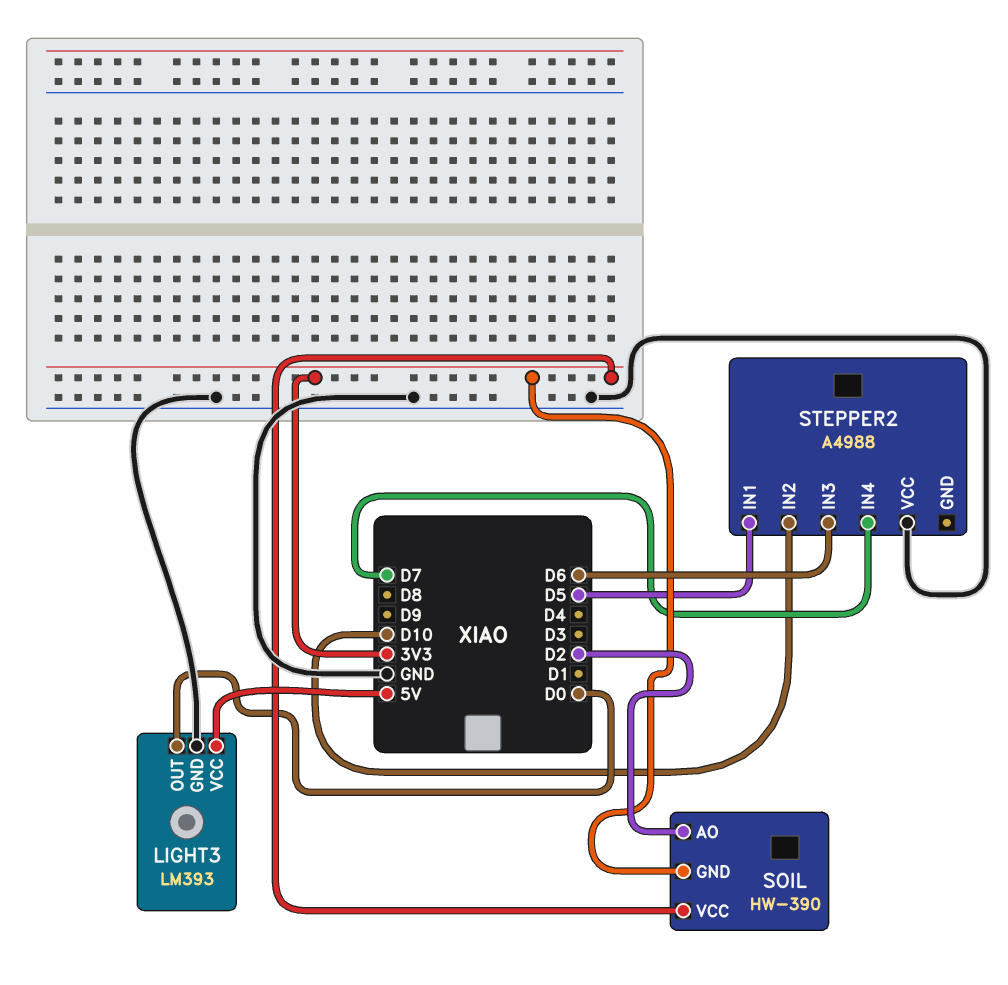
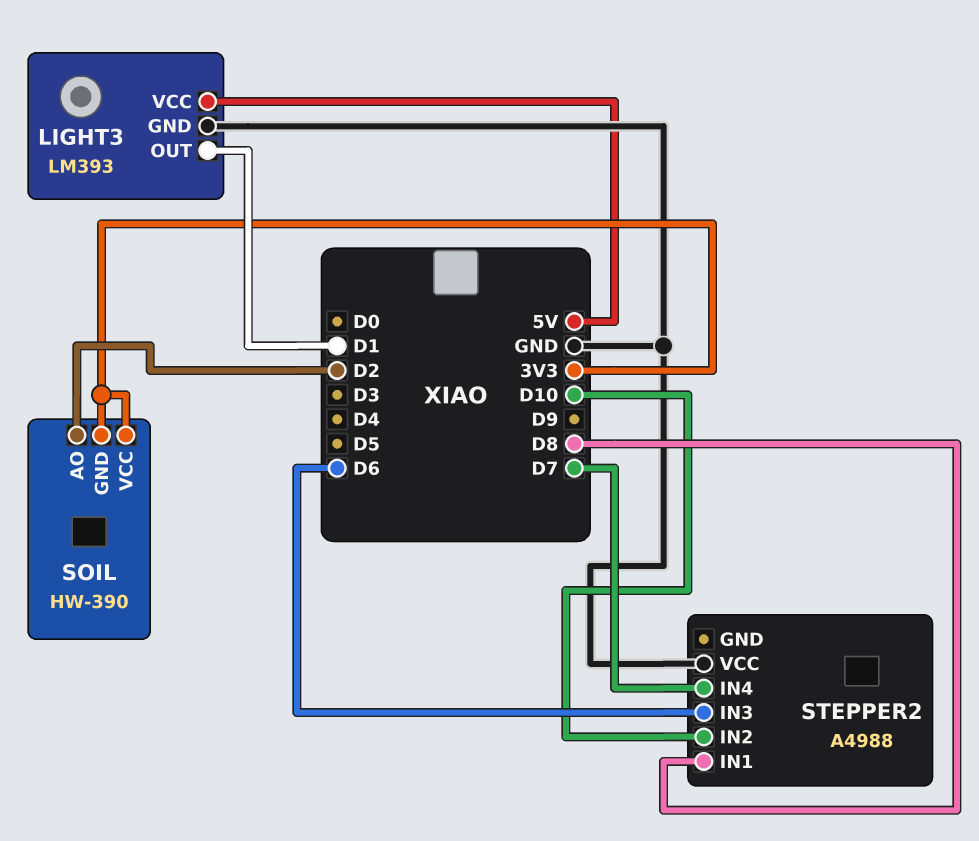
LIGHT3 pin OUT: D0 -> D1
STEPPER2 pin IN1: D5 -> D8

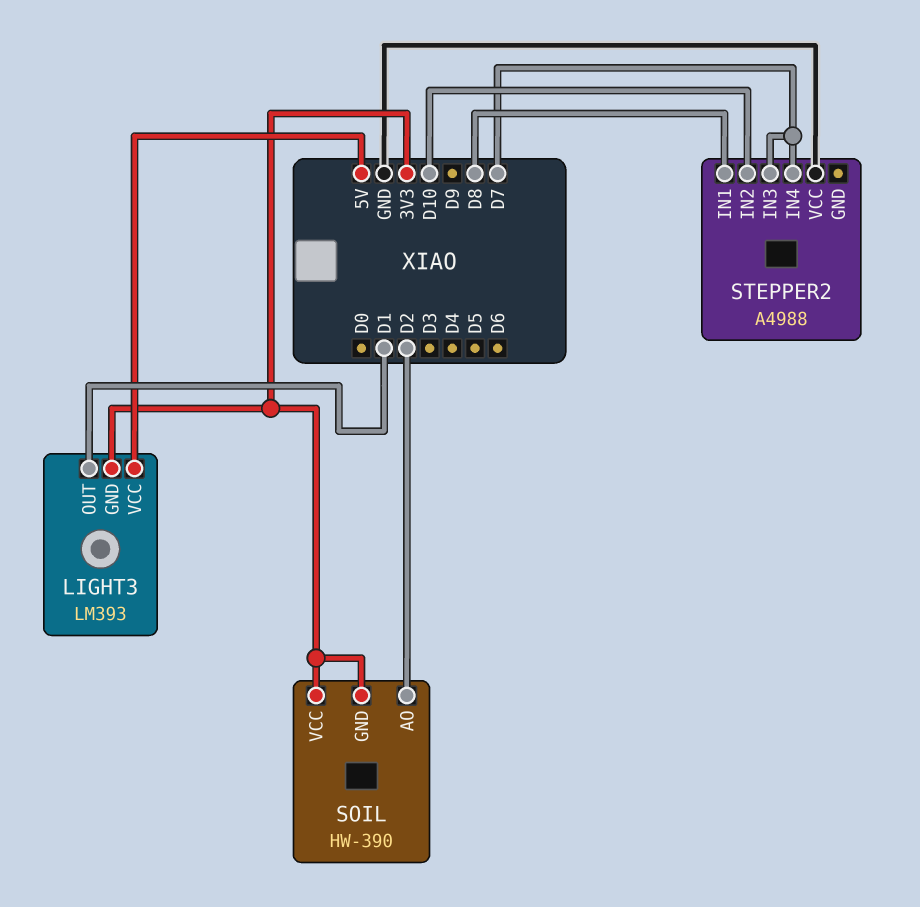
LIGHT3 pin GND: GND -> 3V3
STEPPER2 pin IN3: D6 -> D7

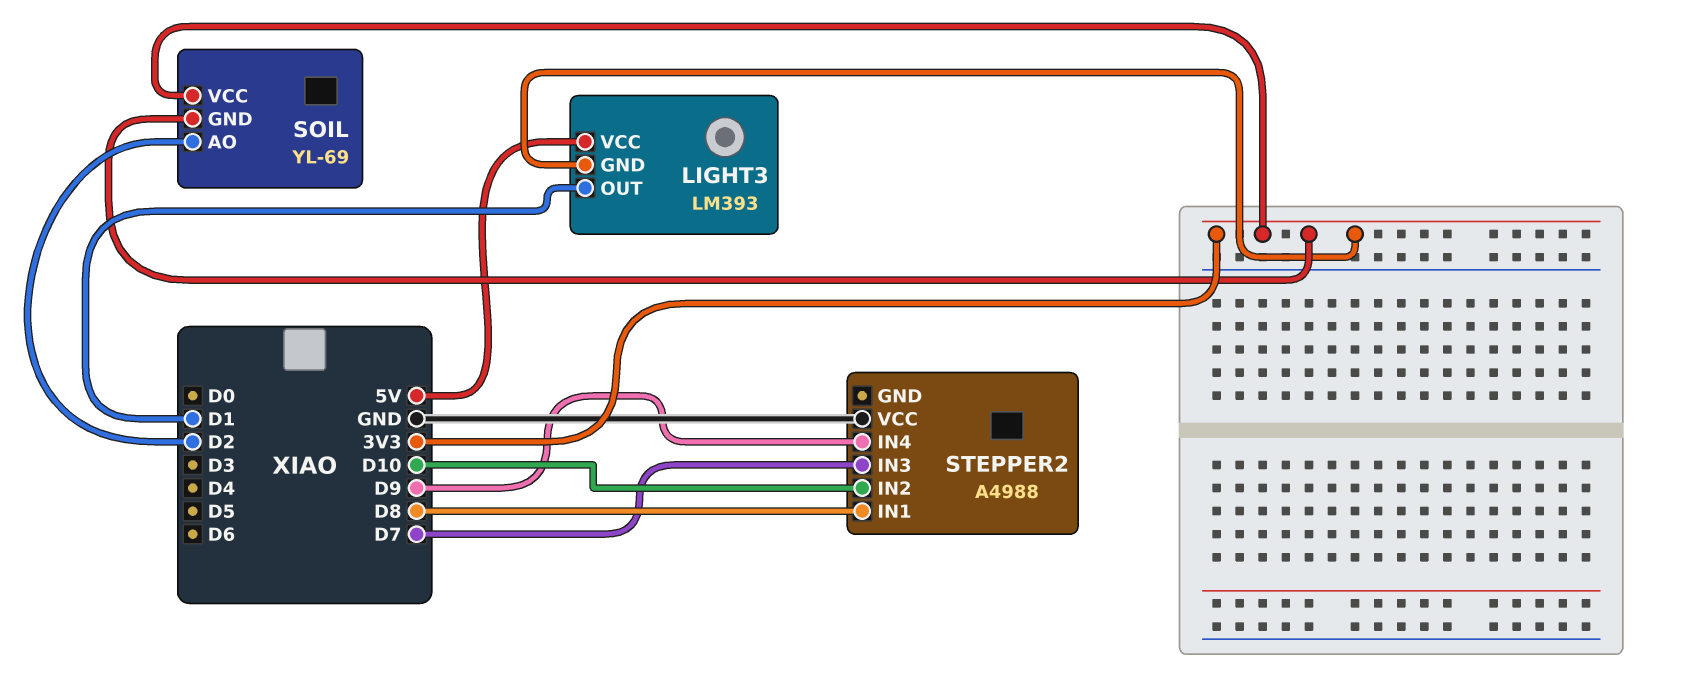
SOIL: HW-390 -> YL-69
STEPPER2 pin IN4: D7 -> D9

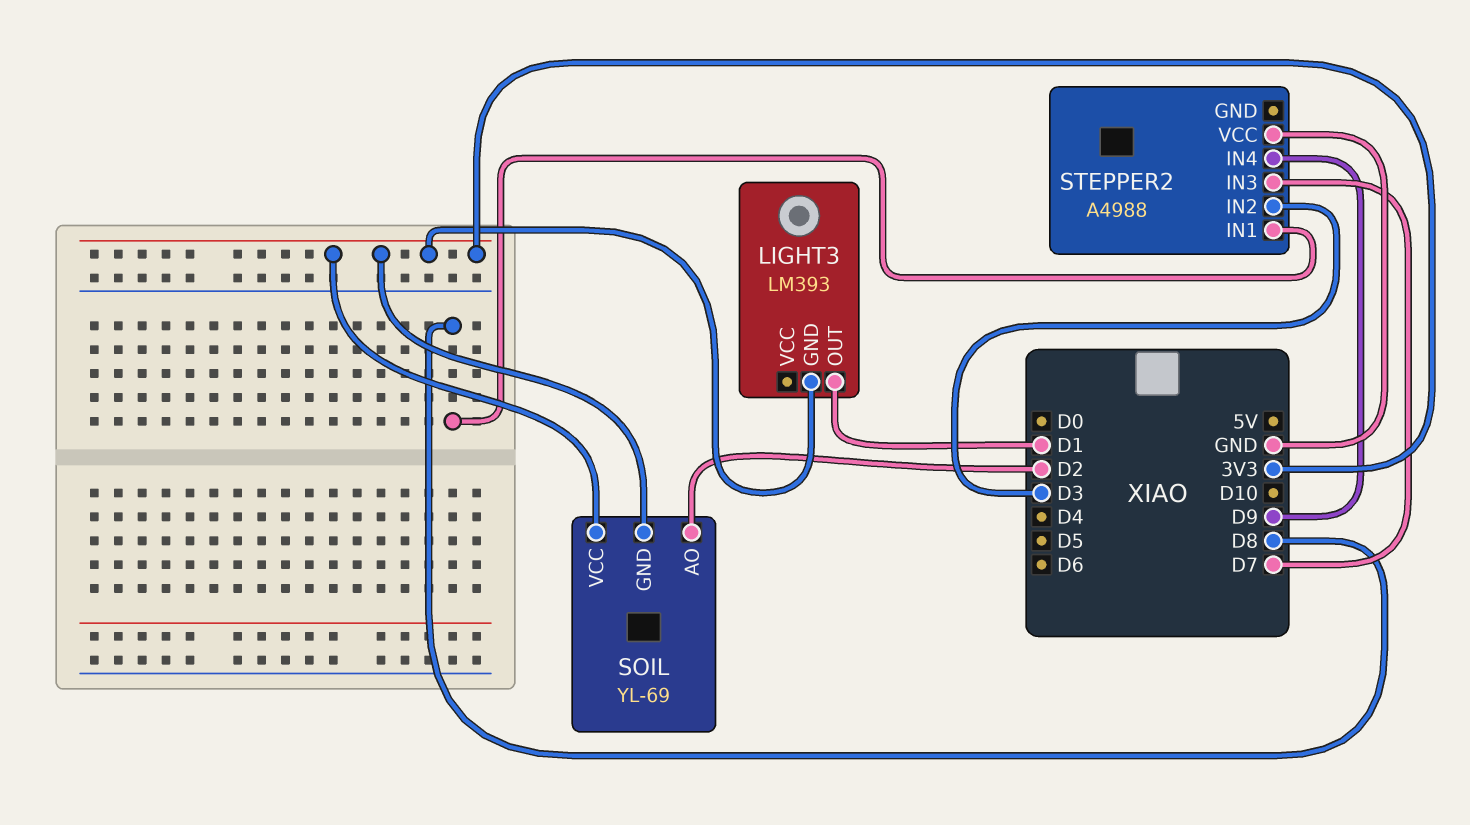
LIGHT3 pin VCC: 5V -> none
STEPPER2 pin IN2: D10 -> D3

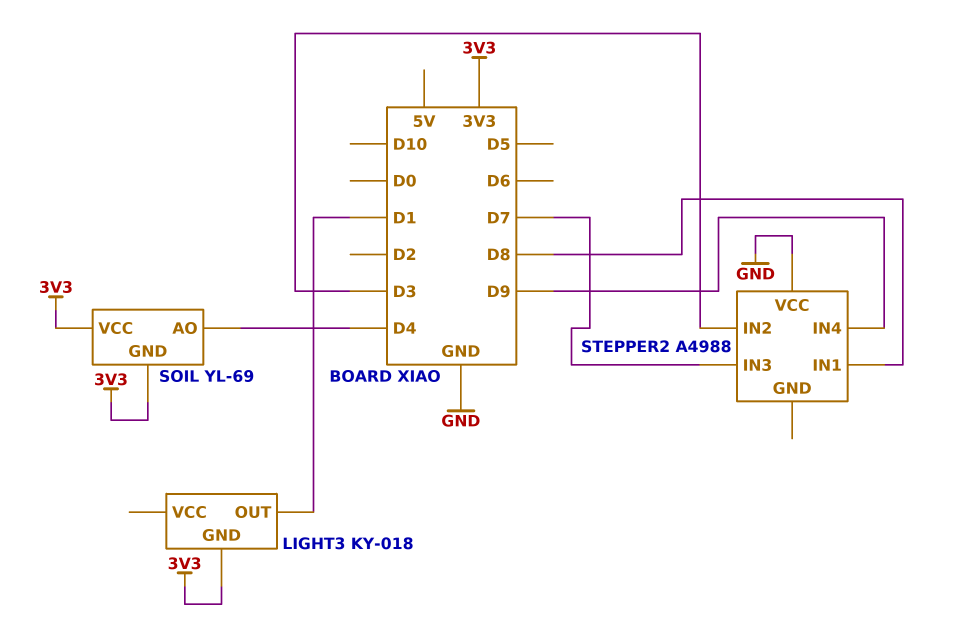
LIGHT3: LM393 -> KY-018
SOIL pin AO: D2 -> D4

